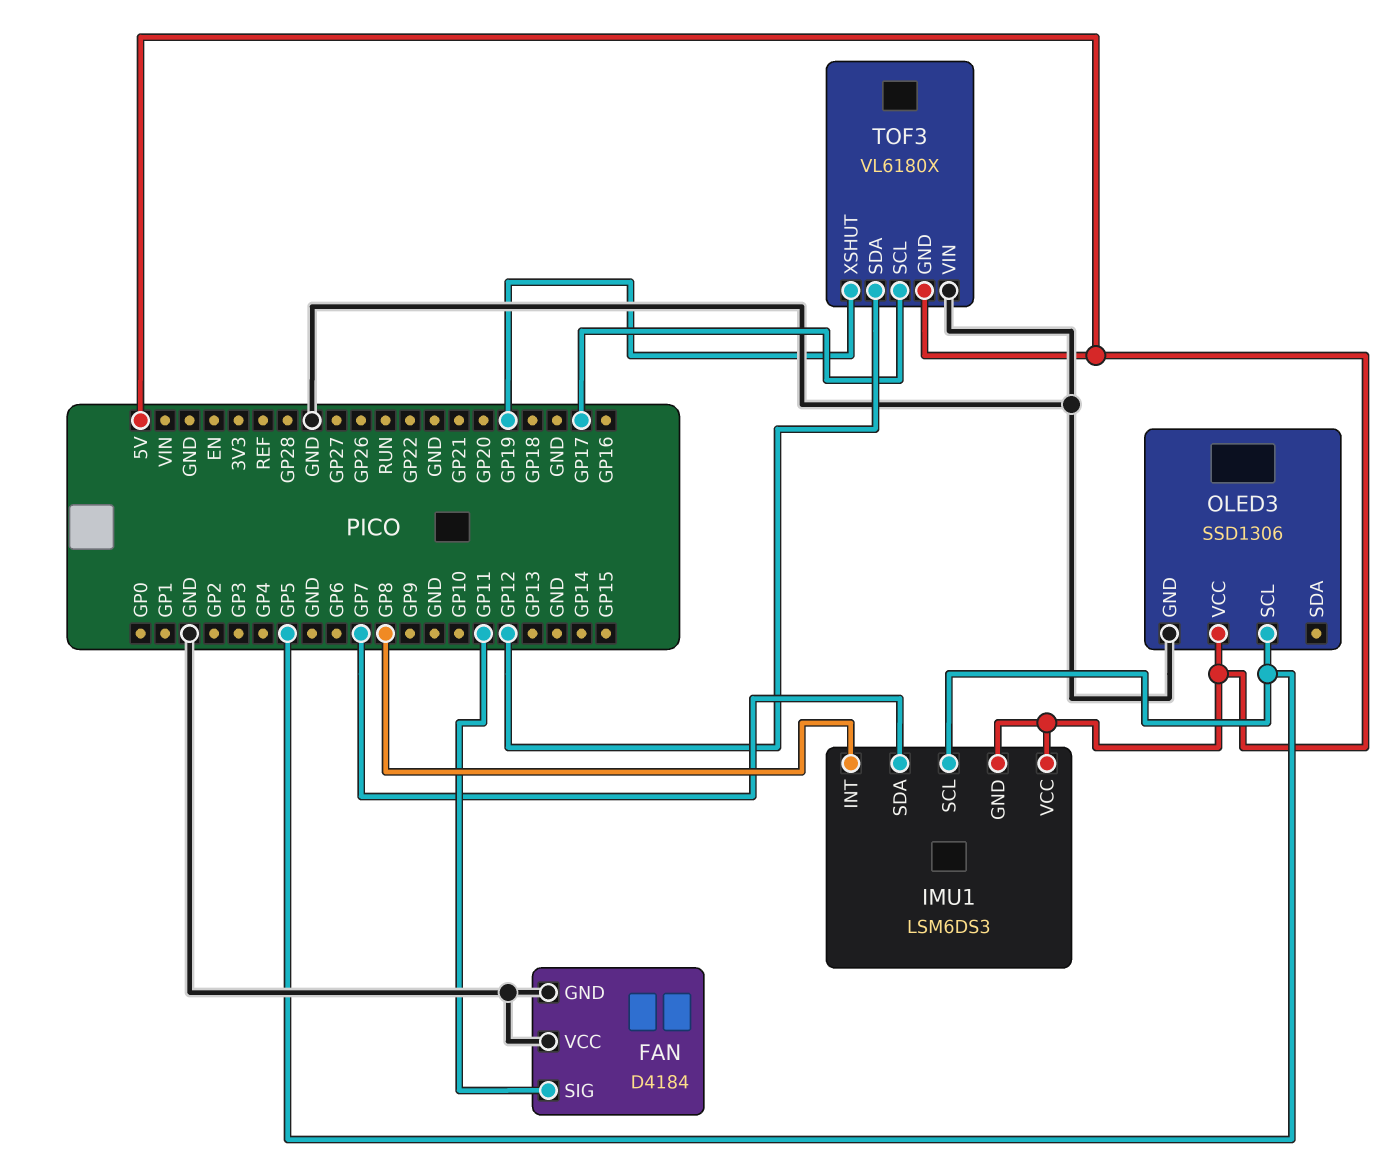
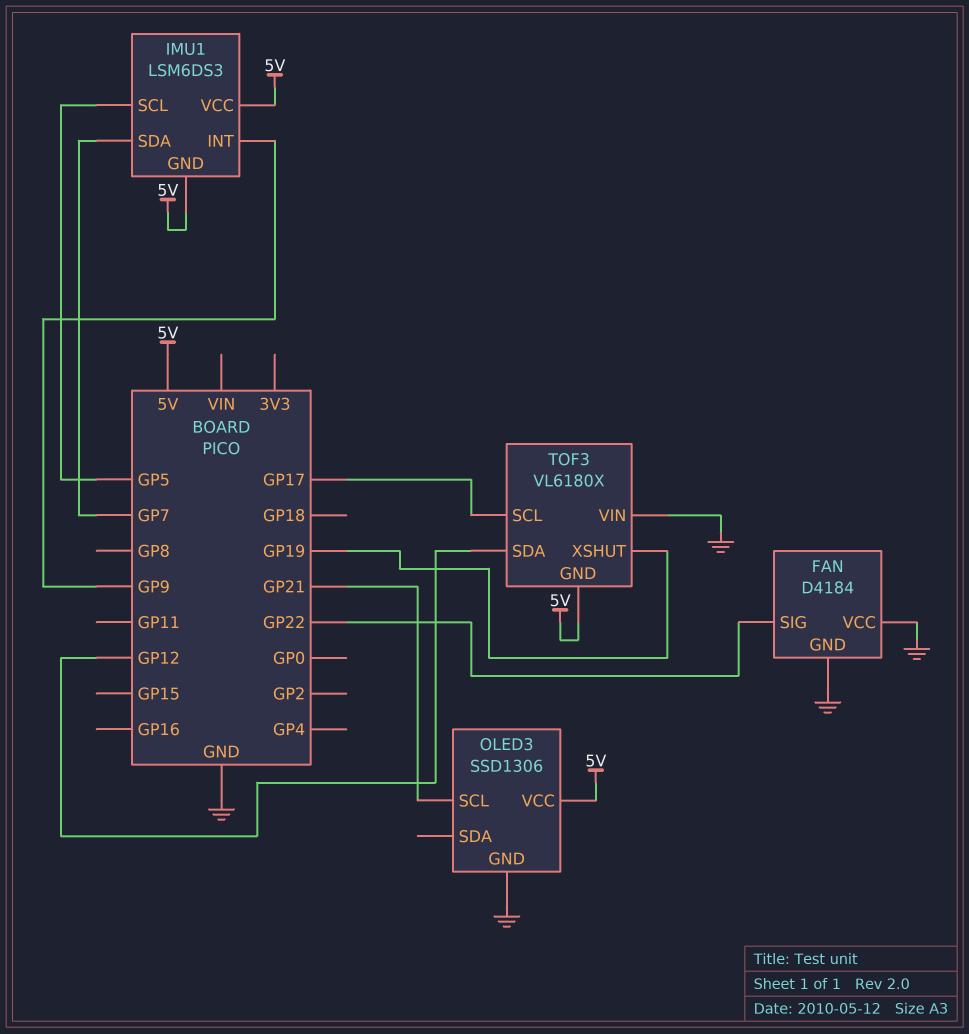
FAN pin SIG: GP11 -> GP22
IMU1 pin INT: GP8 -> GP9
OLED3 pin SCL: GP5 -> GP21

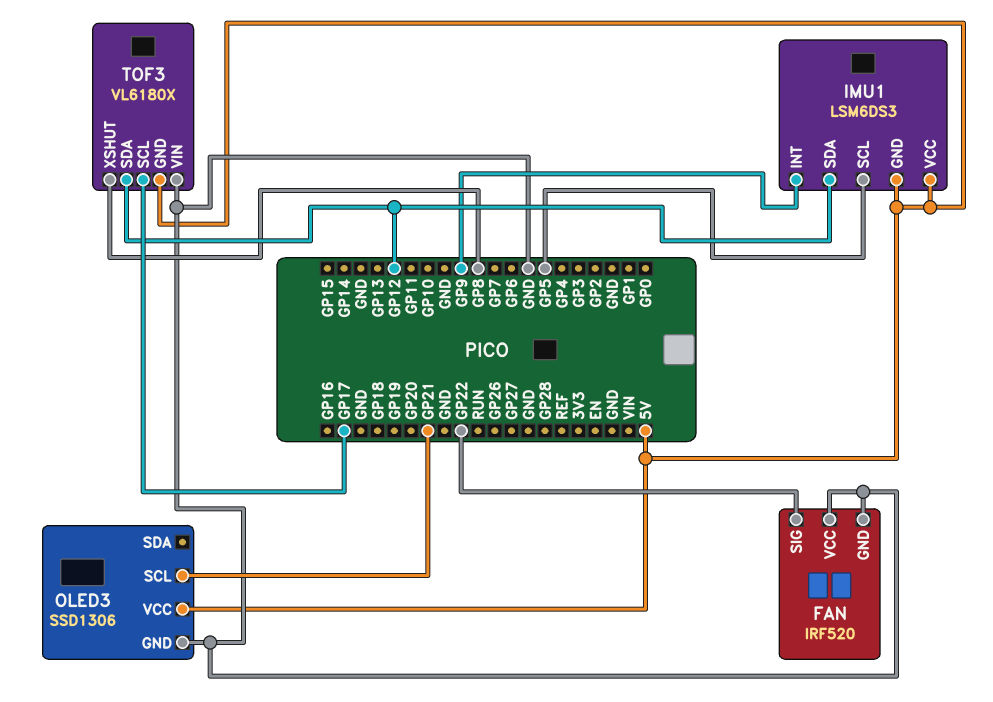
FAN: D4184 -> IRF520
IMU1 pin SDA: GP7 -> GP12
TOF3 pin XSHUT: GP19 -> GP8

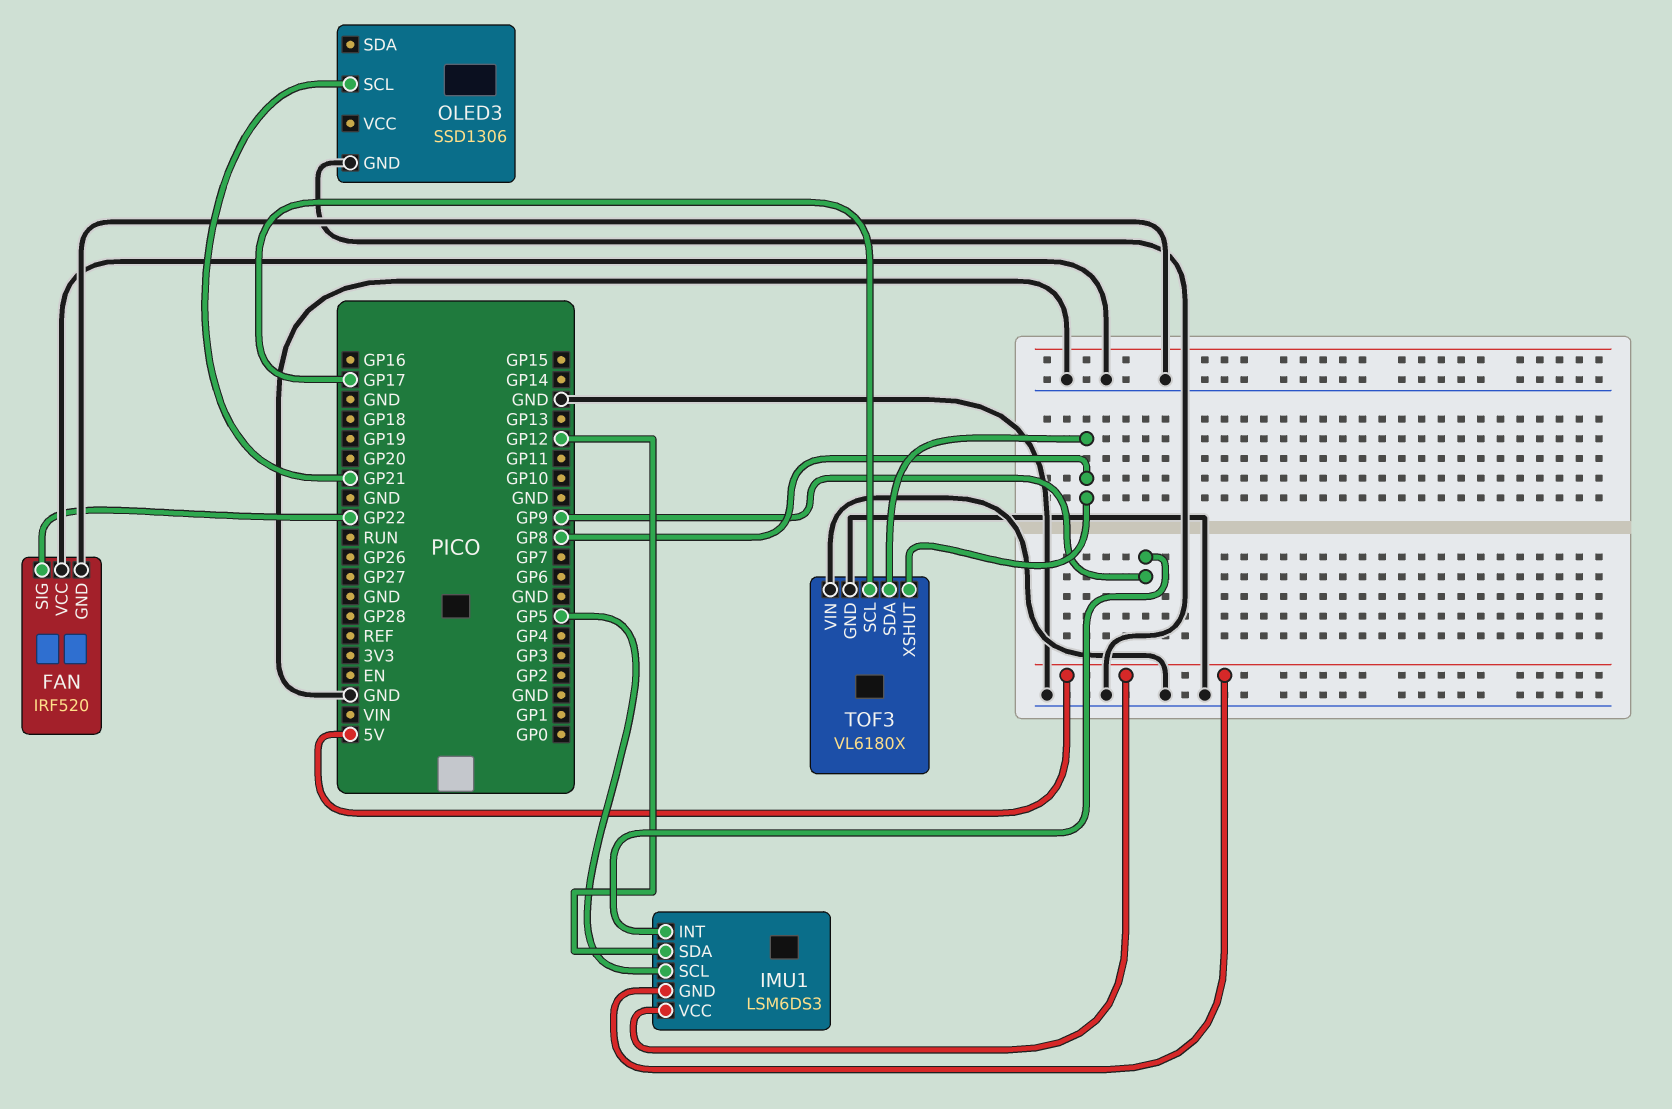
OLED3 pin VCC: 5V -> none
TOF3 pin GND: 5V -> GND
TOF3 pin SDA: GP12 -> GP8

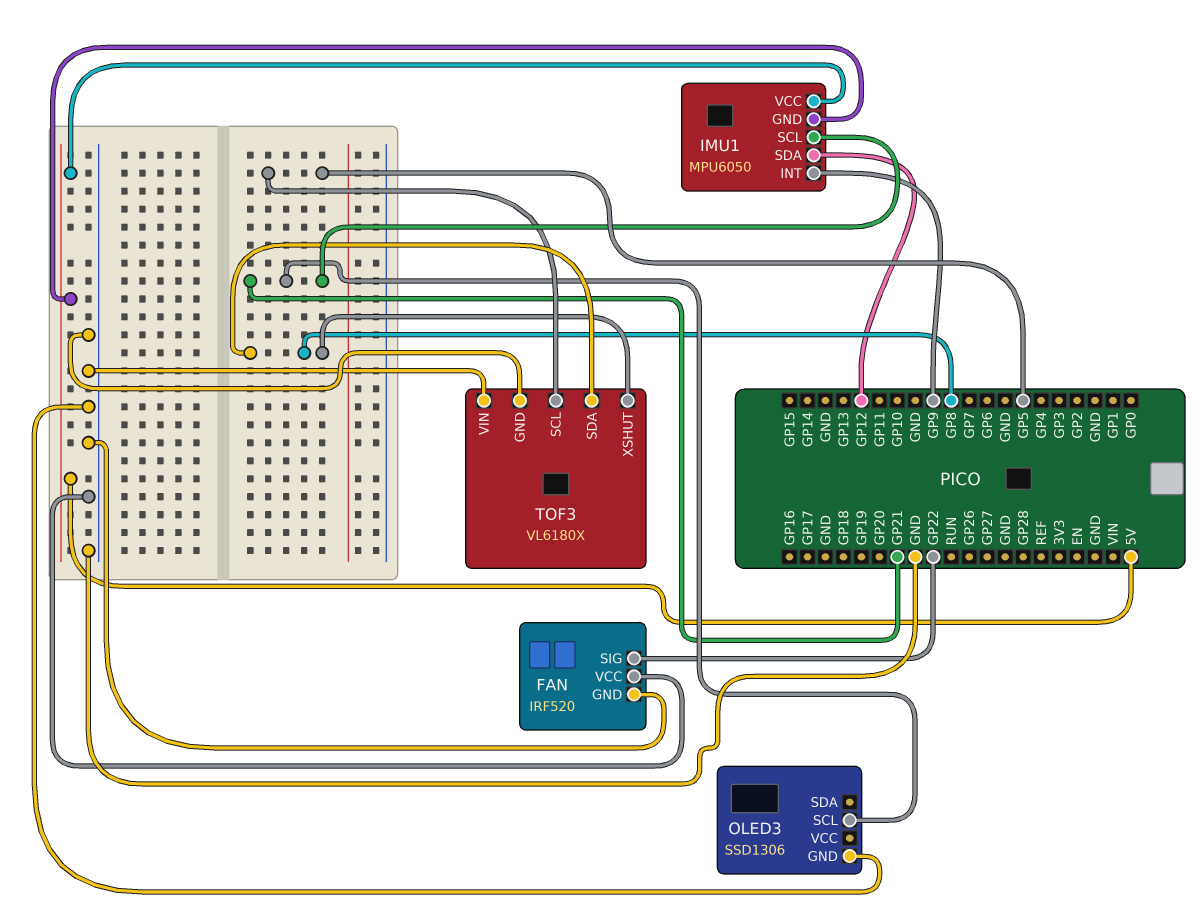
IMU1: LSM6DS3 -> MPU6050
IMU1 pin SCL: GP5 -> GP21
TOF3 pin SCL: GP17 -> GP5

